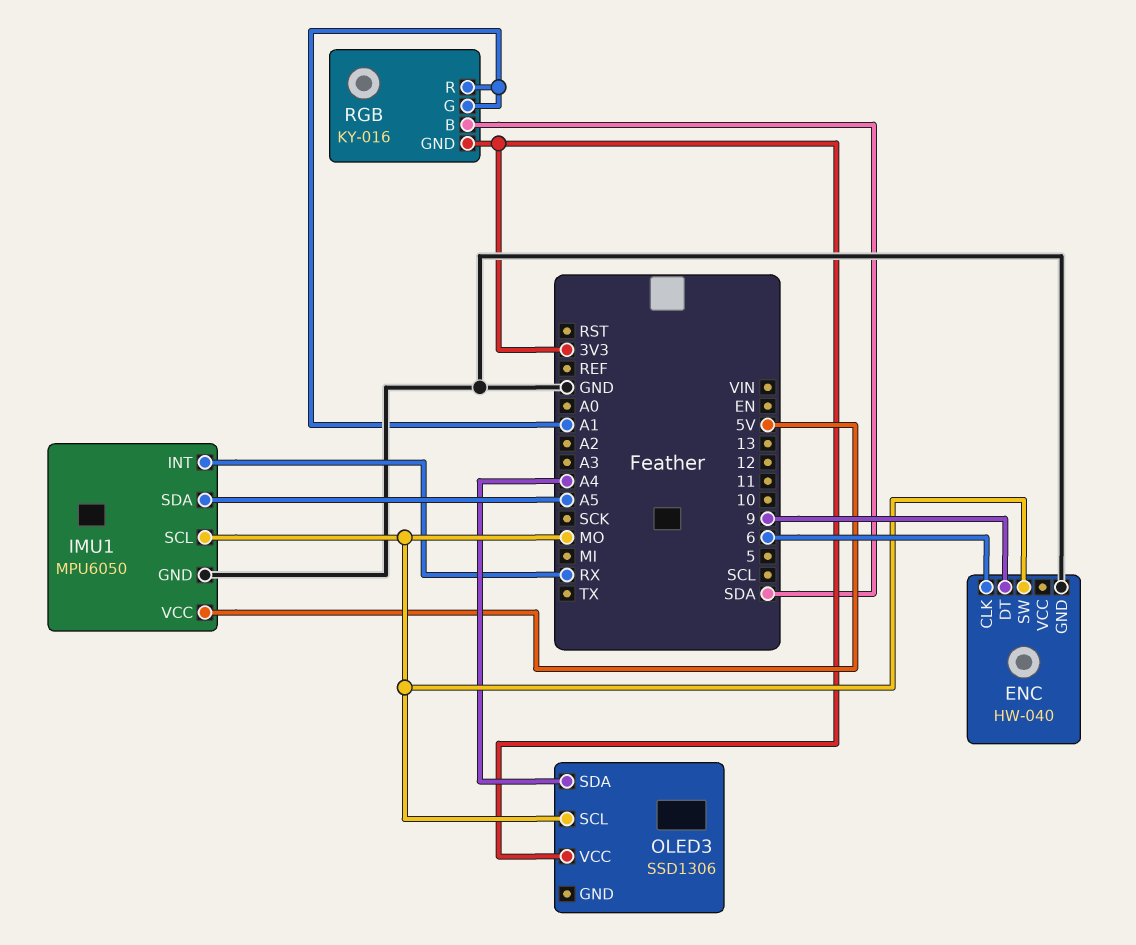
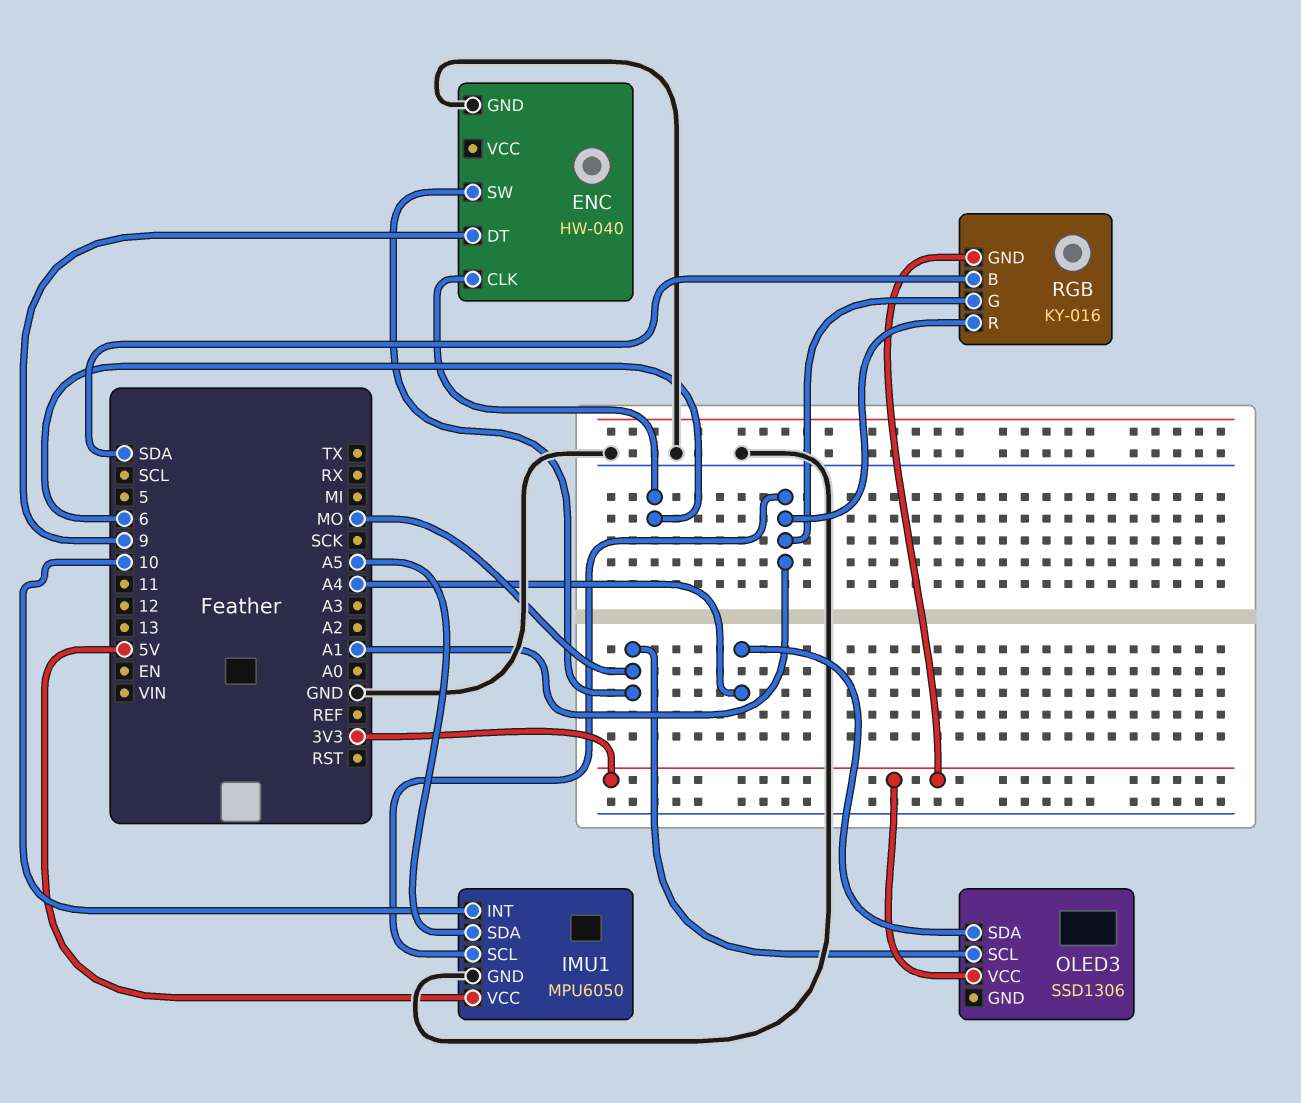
IMU1 pin INT: RX -> 10
IMU1 pin SCL: MO -> A1

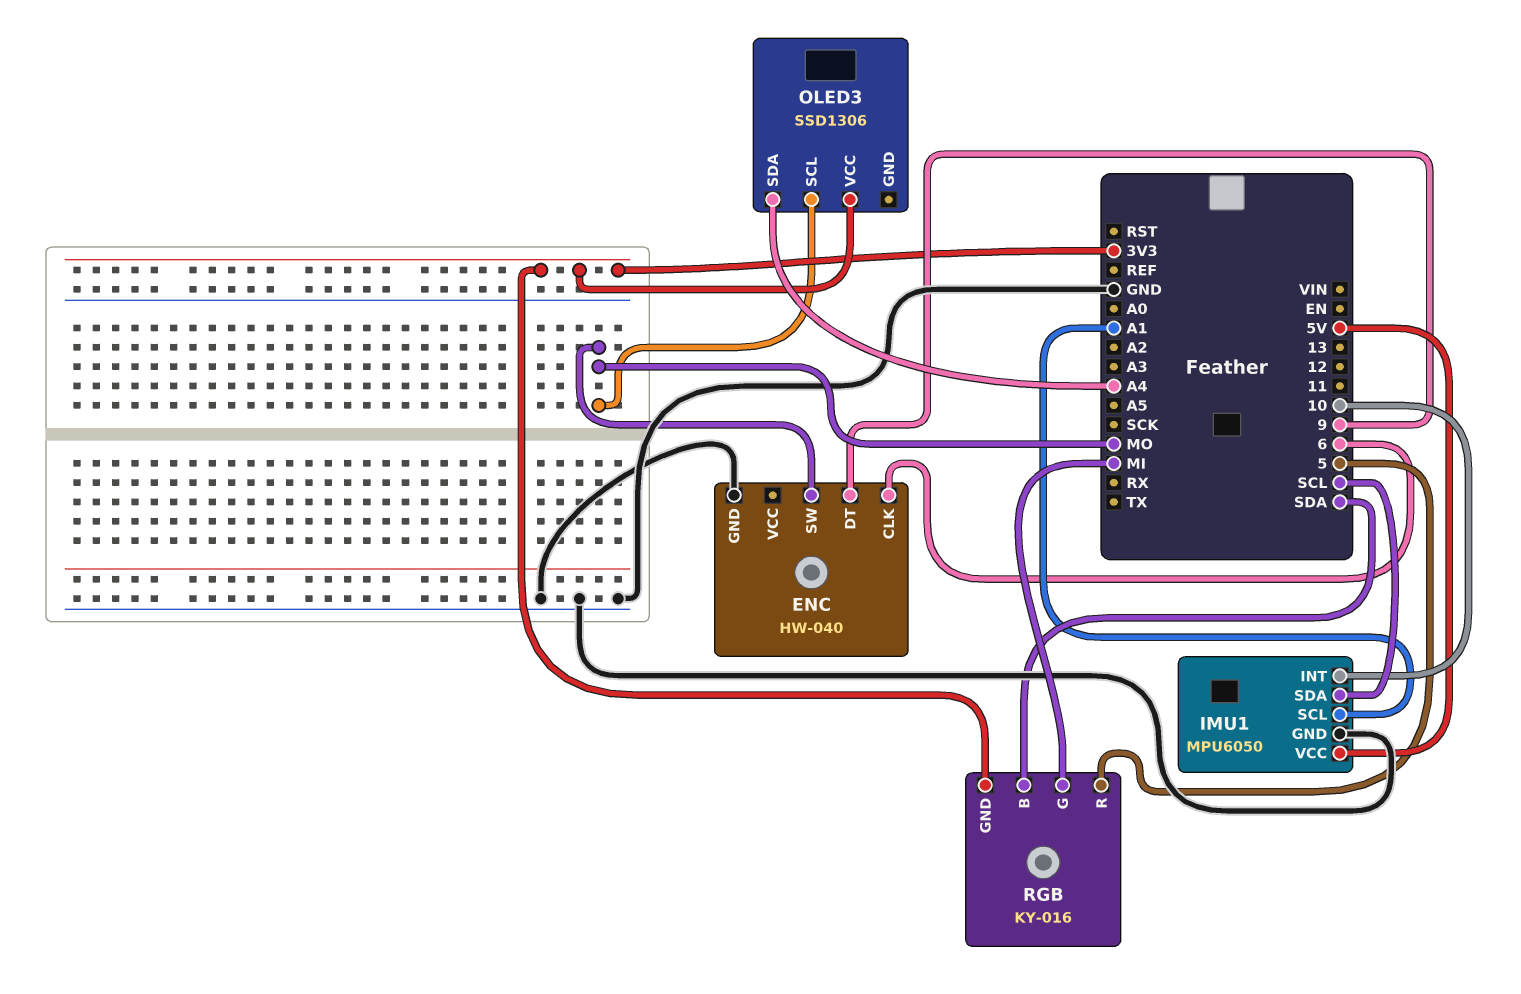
IMU1 pin SDA: A5 -> SCL
RGB pin G: A1 -> MI
RGB pin R: A1 -> 5

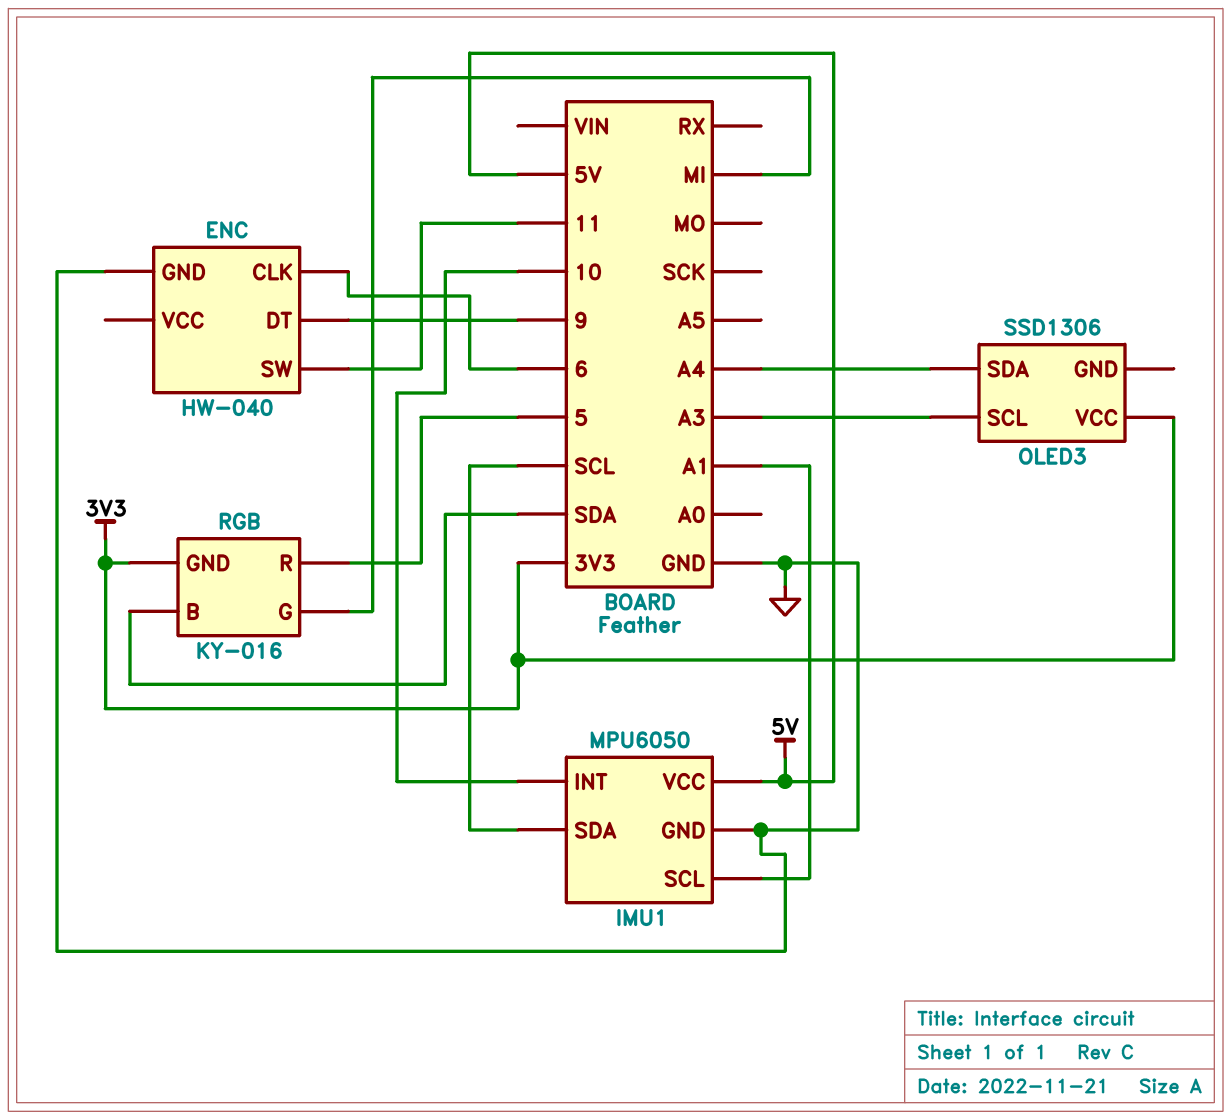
ENC pin SW: MO -> 11
OLED3 pin SCL: MO -> A3

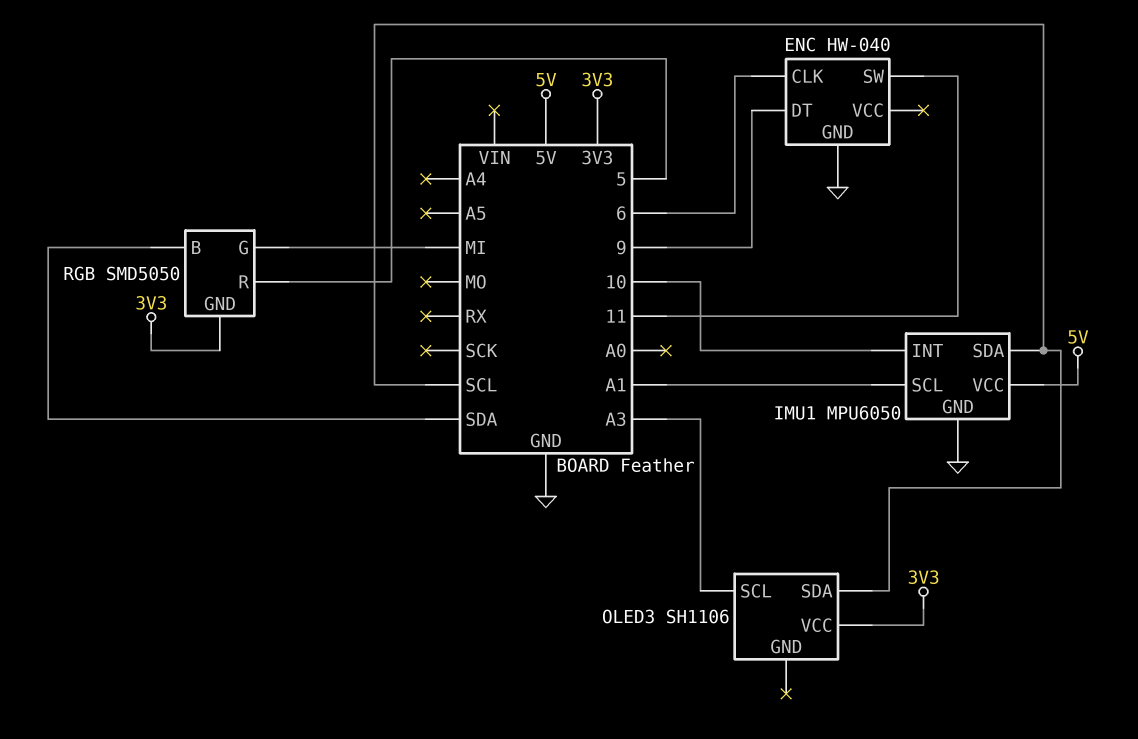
OLED3: SSD1306 -> SH1106
OLED3 pin SDA: A4 -> SCL
RGB: KY-016 -> SMD5050

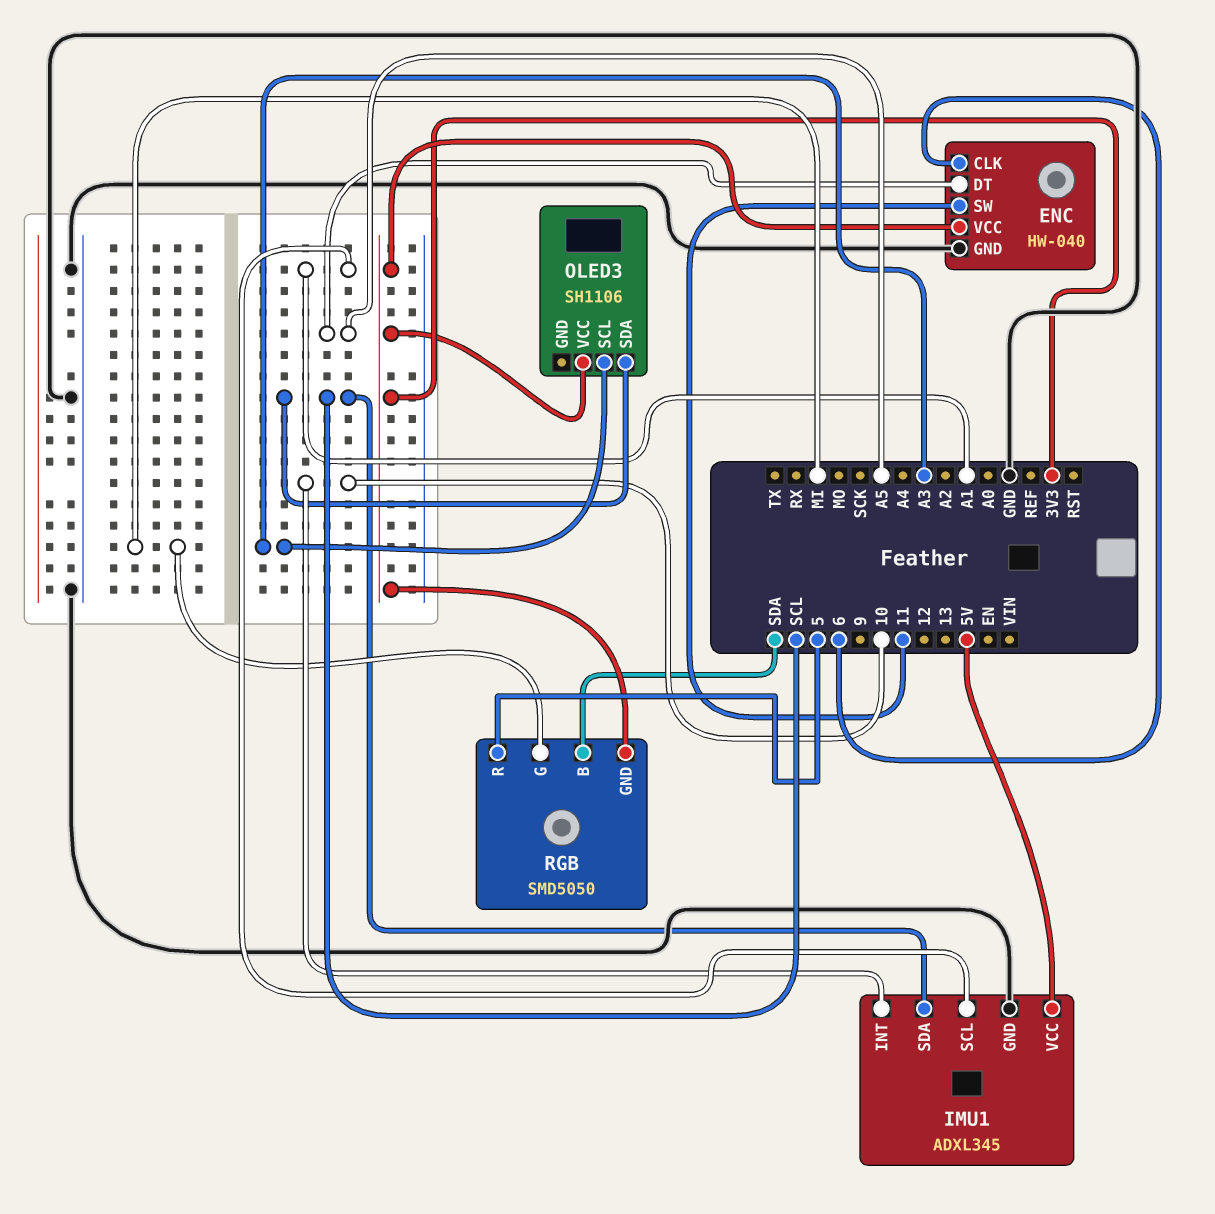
ENC pin DT: 9 -> A5
ENC pin VCC: none -> 3V3
IMU1: MPU6050 -> ADXL345

